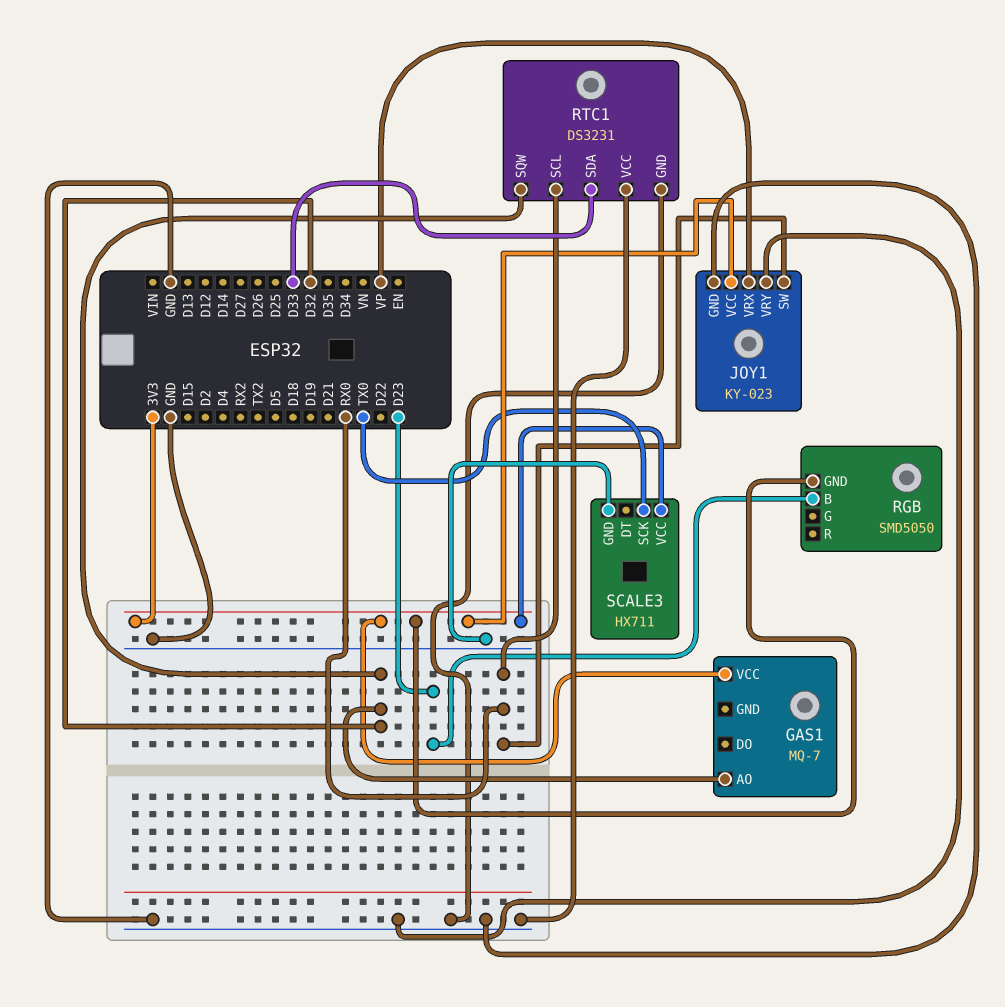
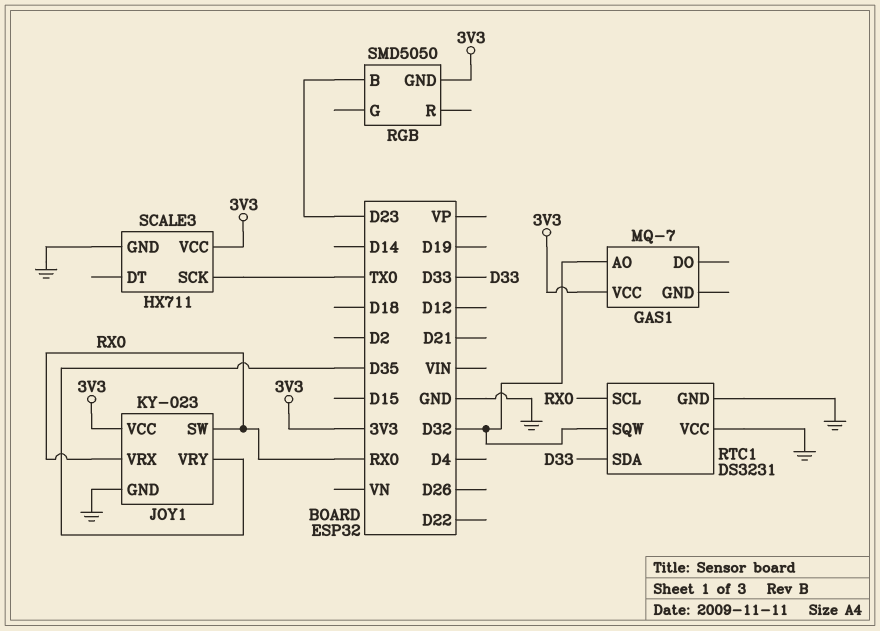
JOY1 pin VRX: VP -> RX0
JOY1 pin VRY: GND -> D35

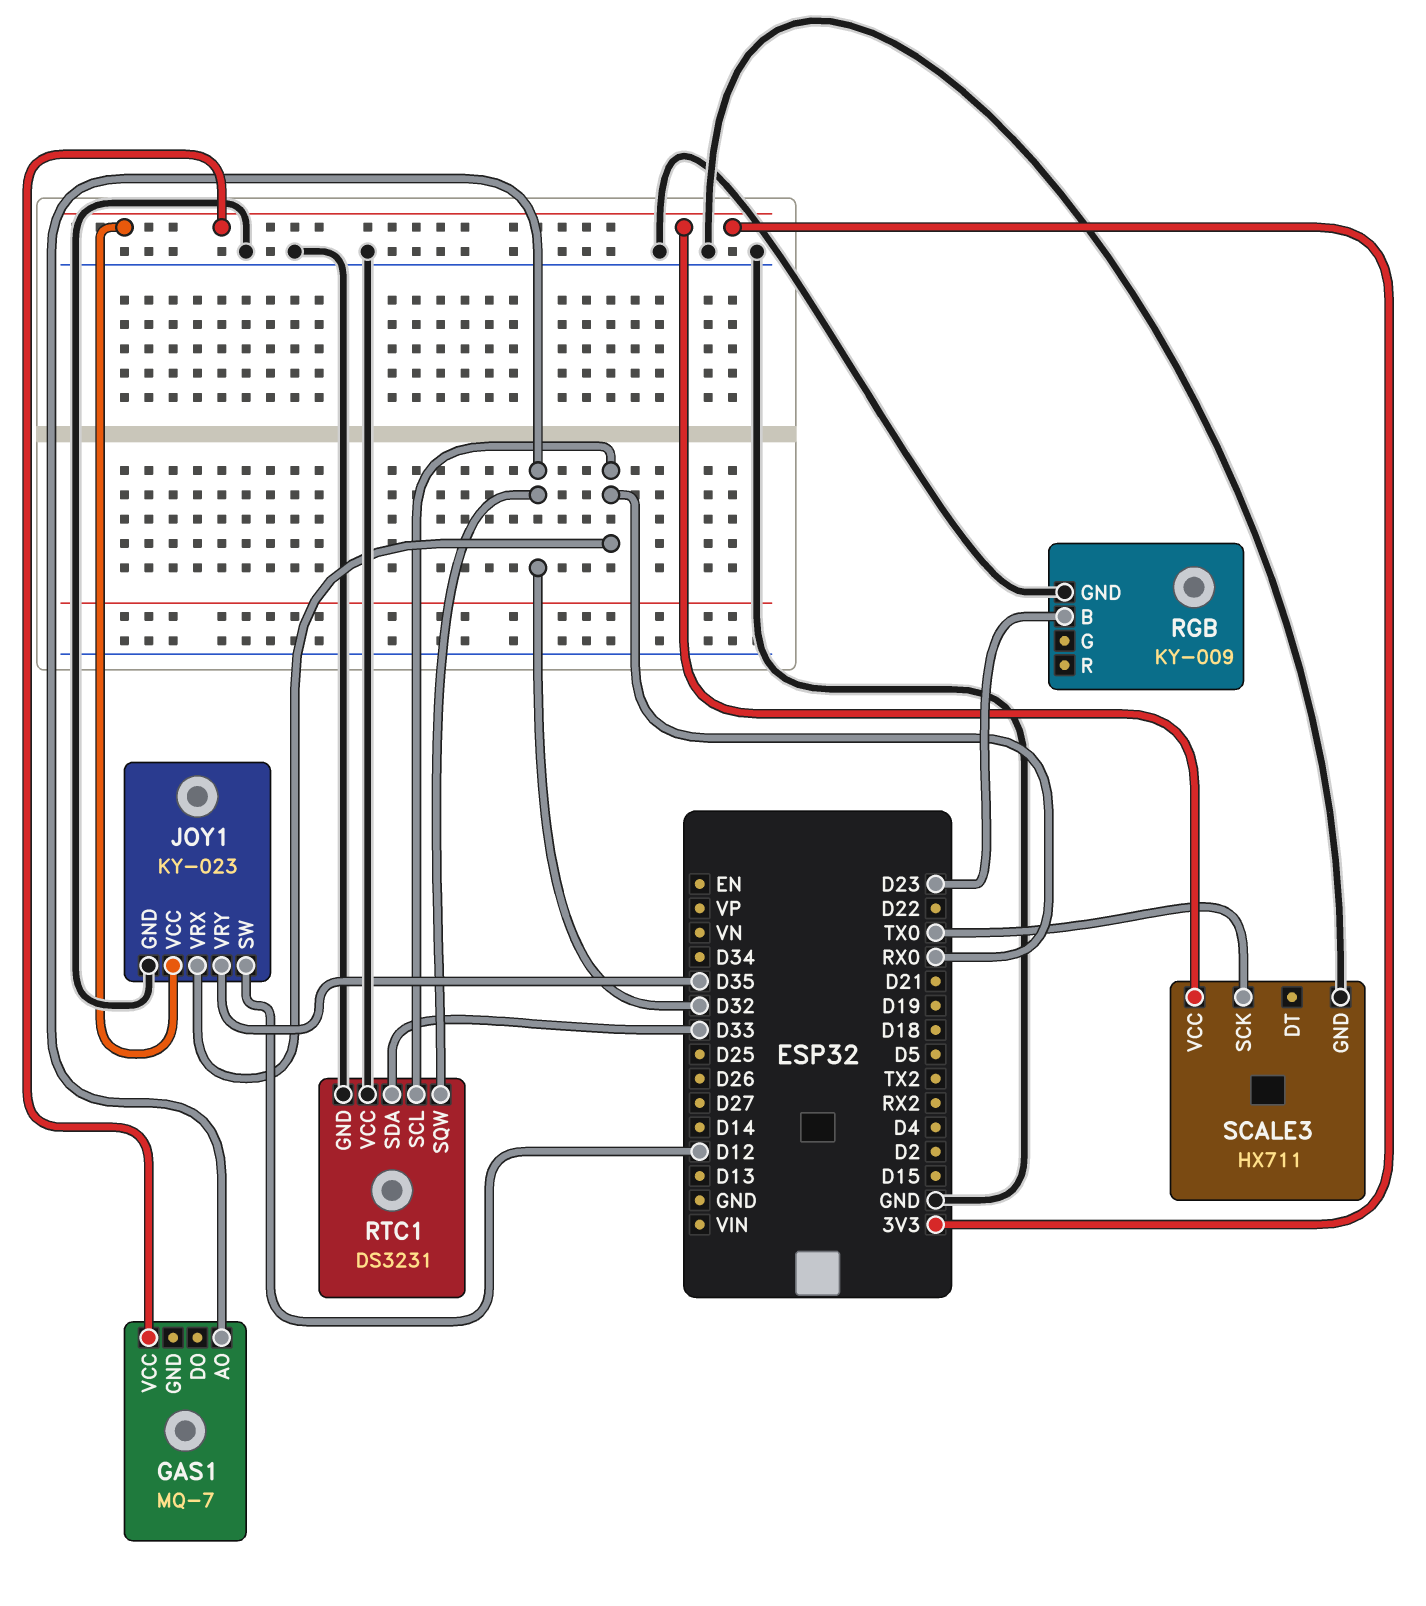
JOY1 pin SW: RX0 -> D12
RGB: SMD5050 -> KY-009
RGB pin GND: 3V3 -> GND

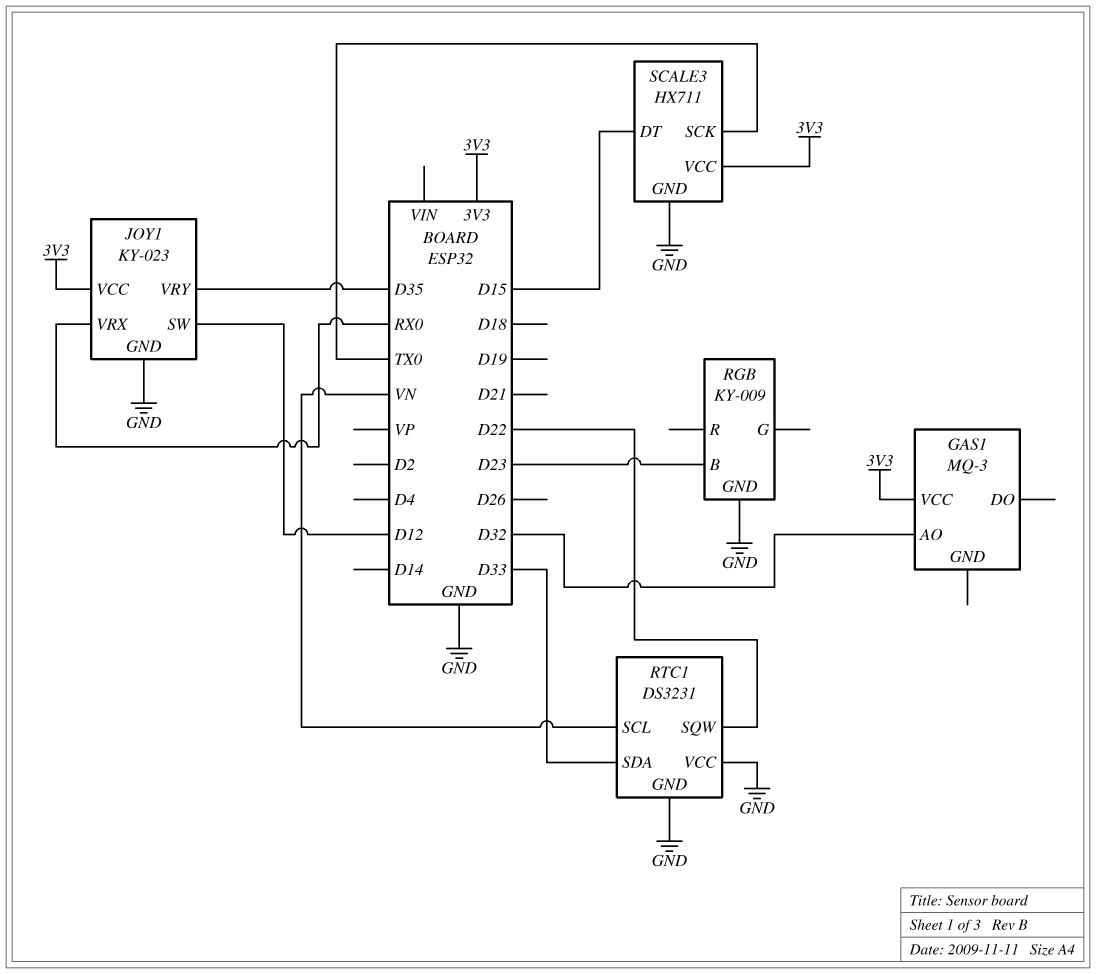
GAS1: MQ-7 -> MQ-3
RTC1 pin SCL: RX0 -> VN
RTC1 pin SQW: D32 -> D22
SCALE3 pin DT: none -> D15

